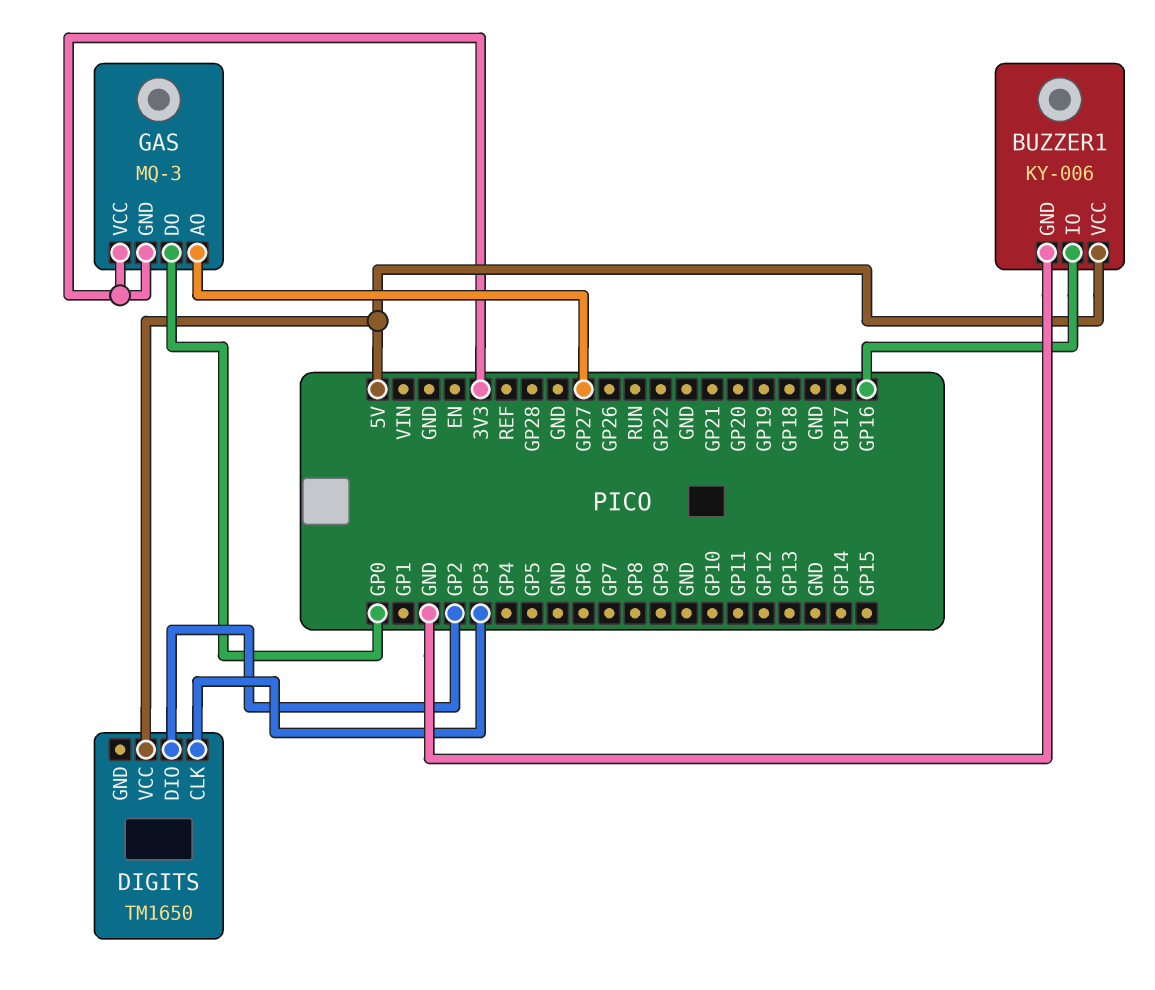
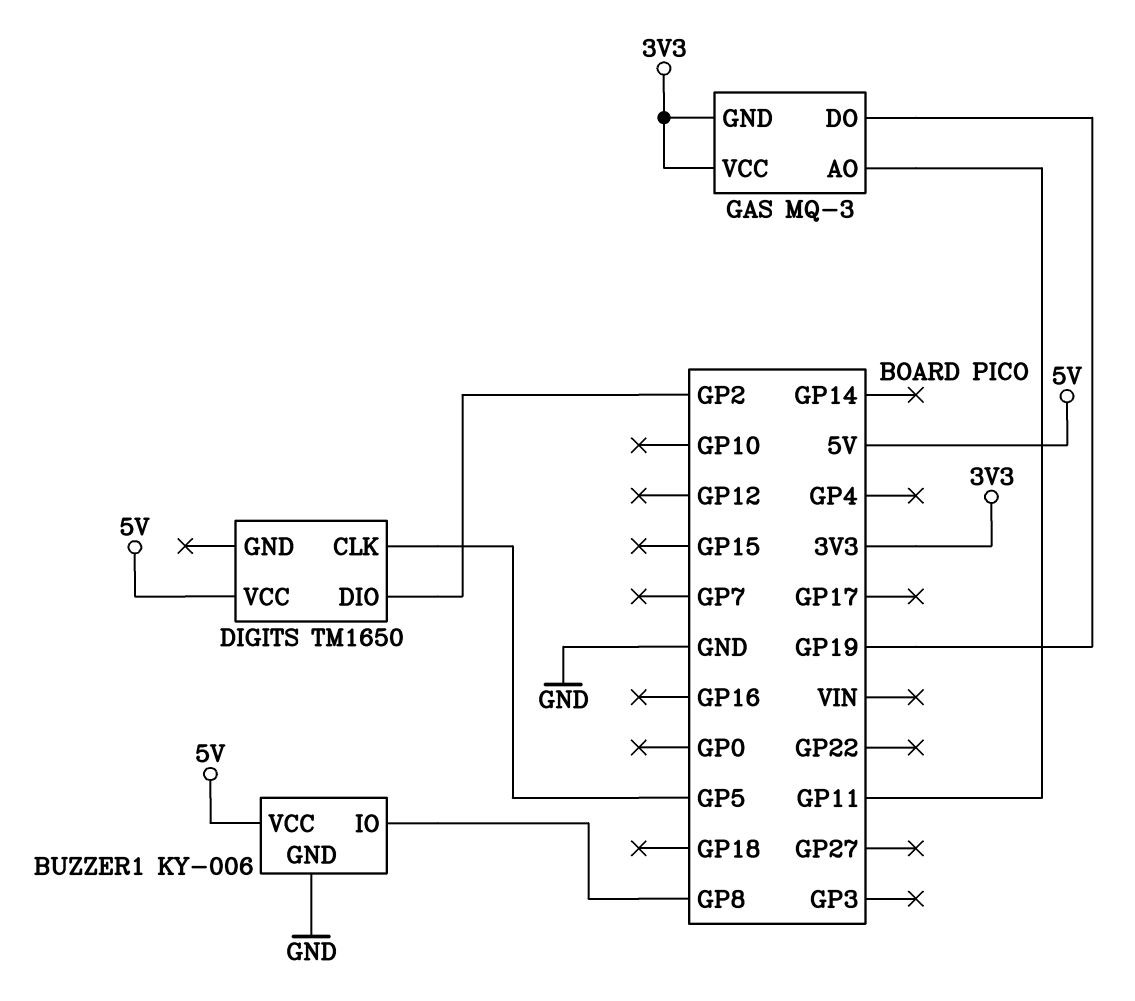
BUZZER1 pin IO: GP16 -> GP8
DIGITS pin CLK: GP3 -> GP5
GAS pin AO: GP27 -> GP11
GAS pin DO: GP0 -> GP19

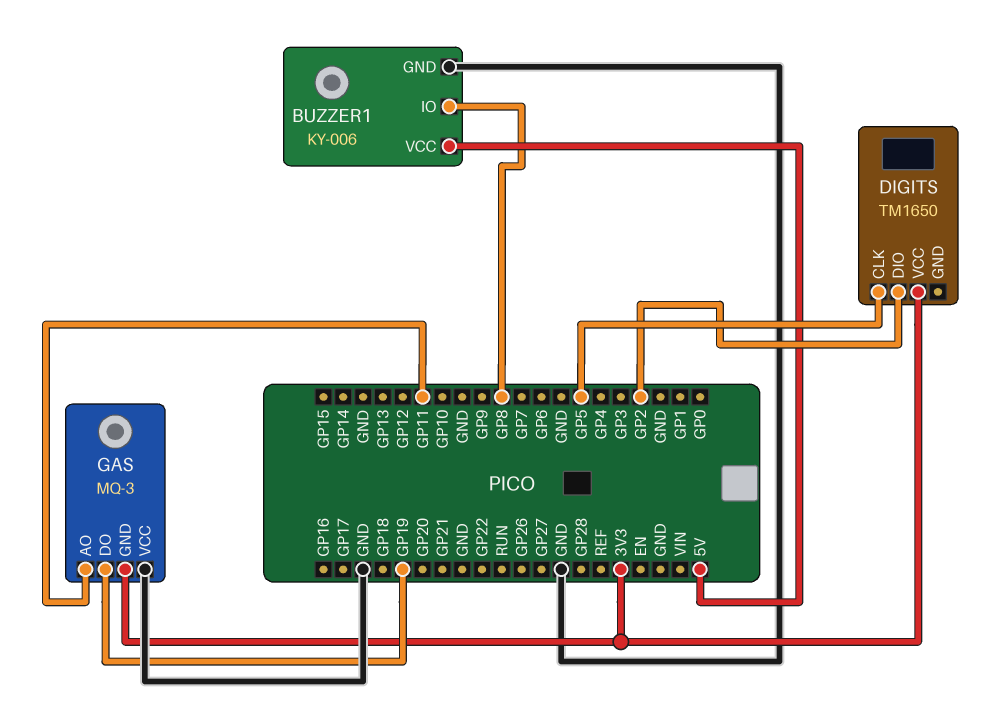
DIGITS pin VCC: 5V -> 3V3
GAS pin VCC: 3V3 -> GND

